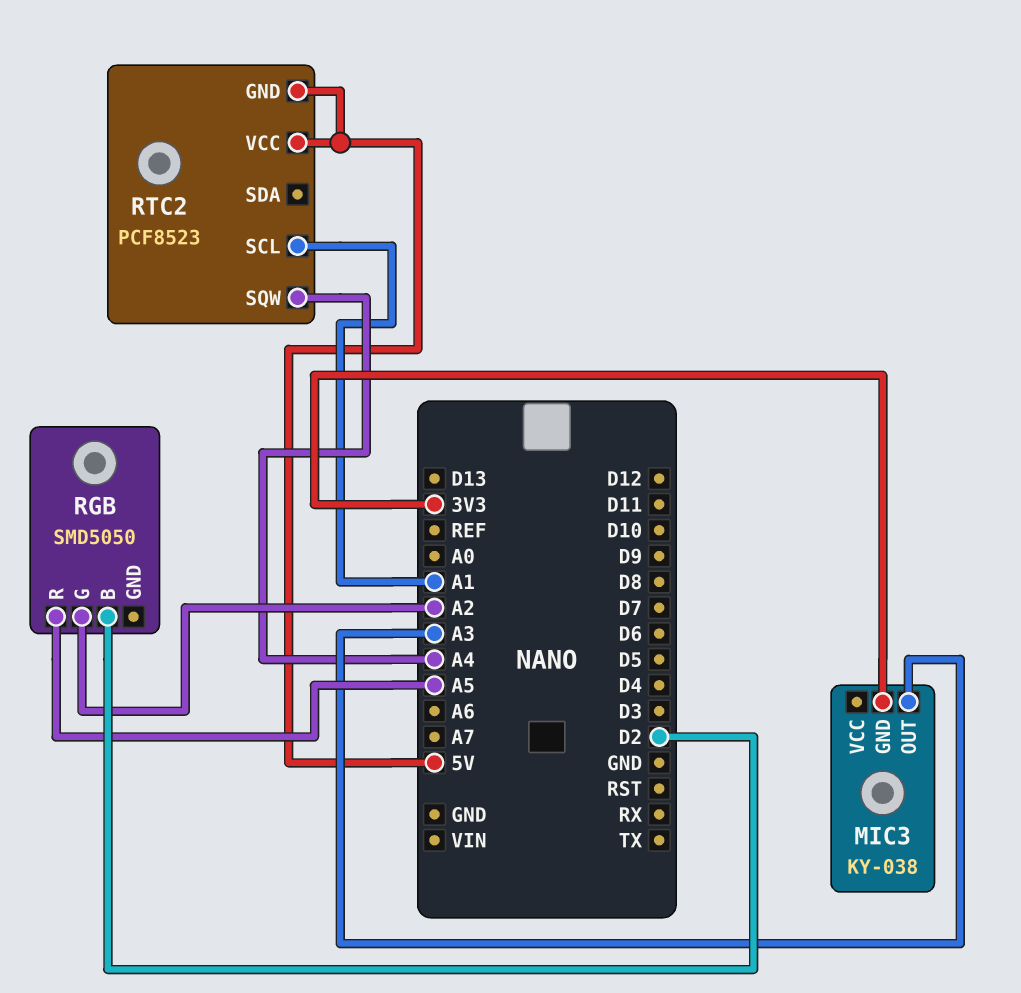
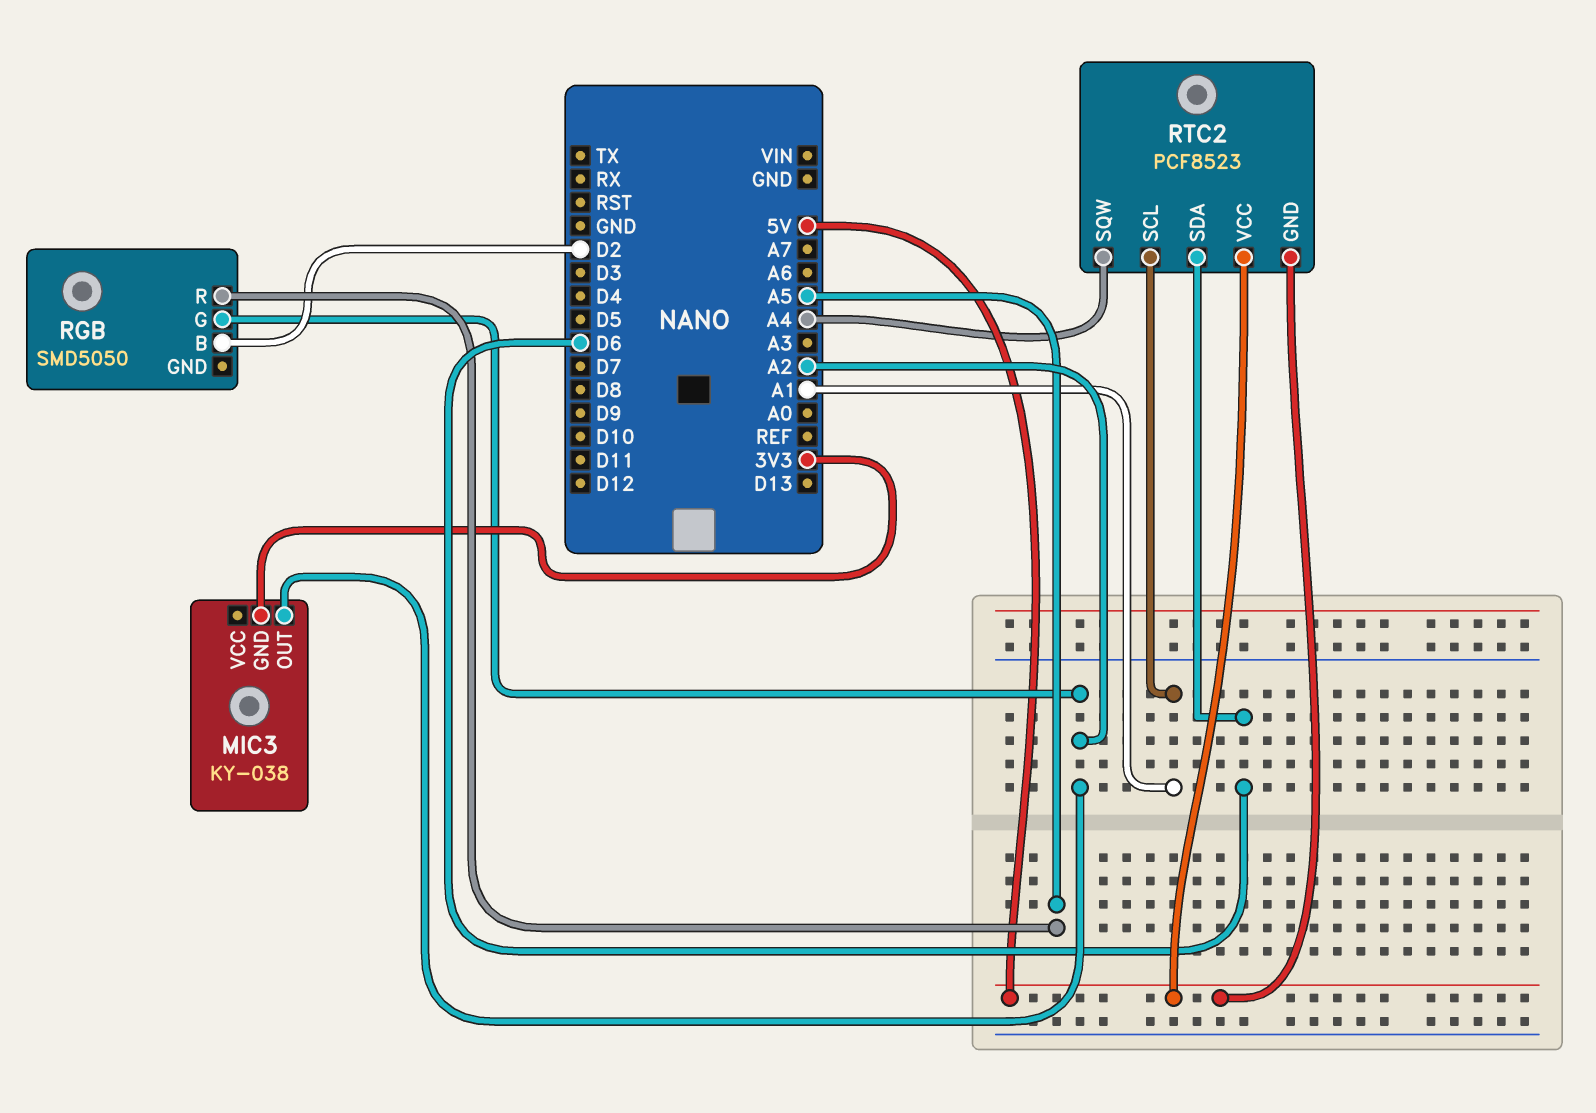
MIC3 pin OUT: A3 -> A2
RTC2 pin SDA: none -> D6

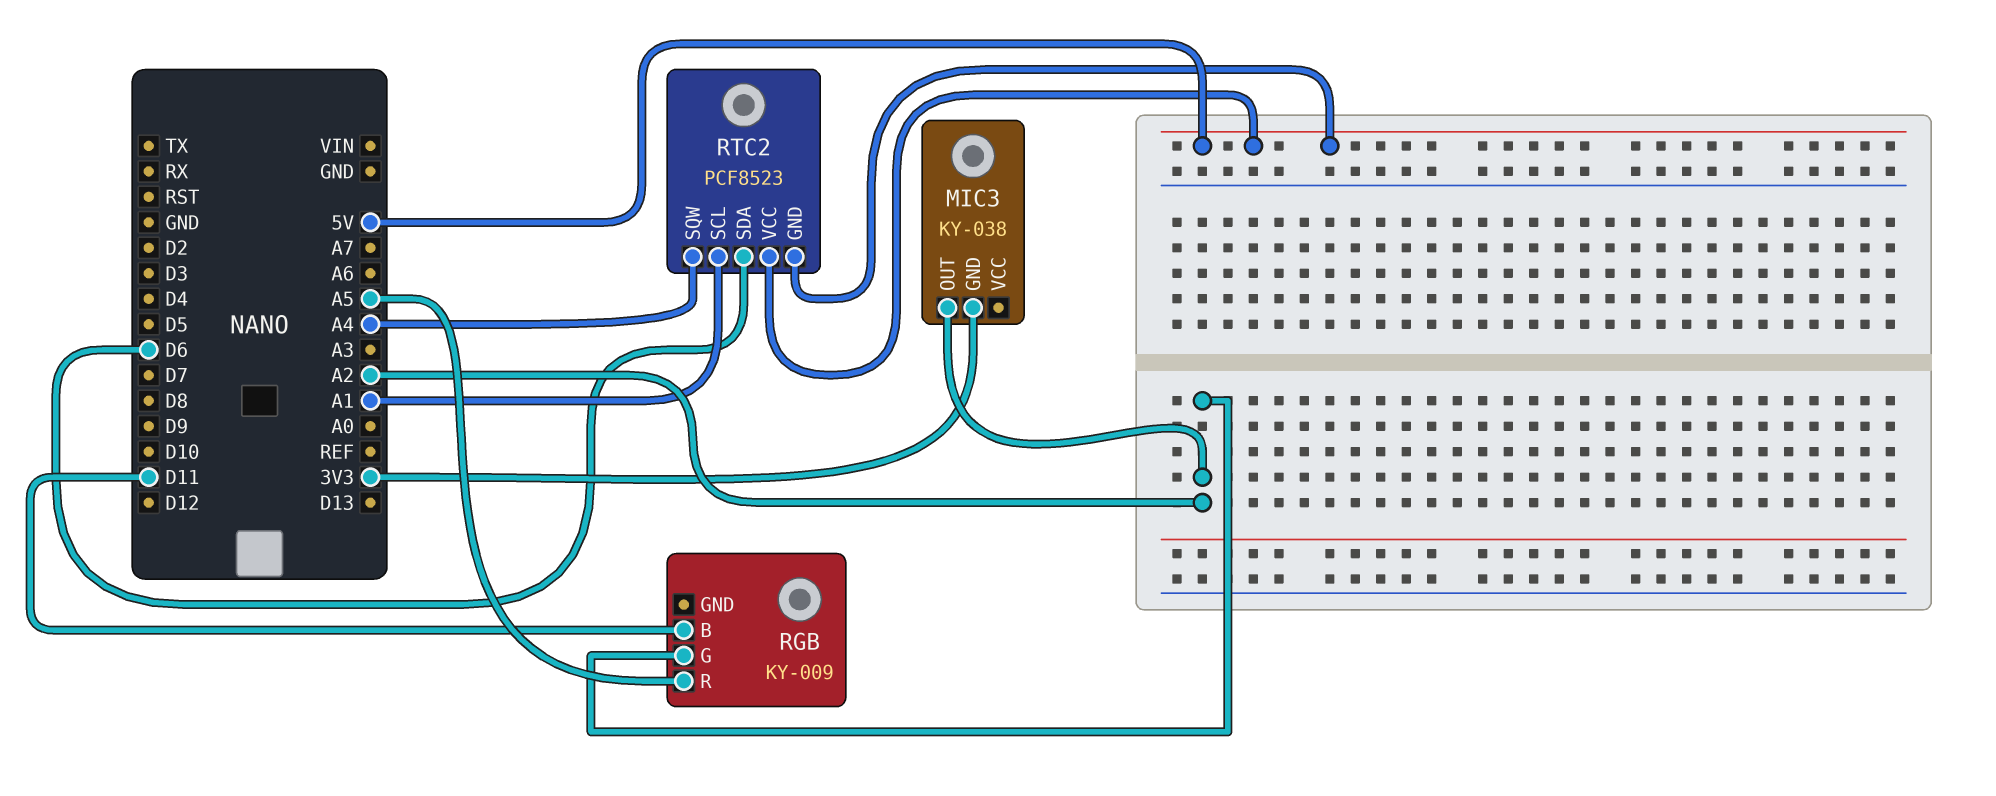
RGB: SMD5050 -> KY-009
RGB pin B: D2 -> D11

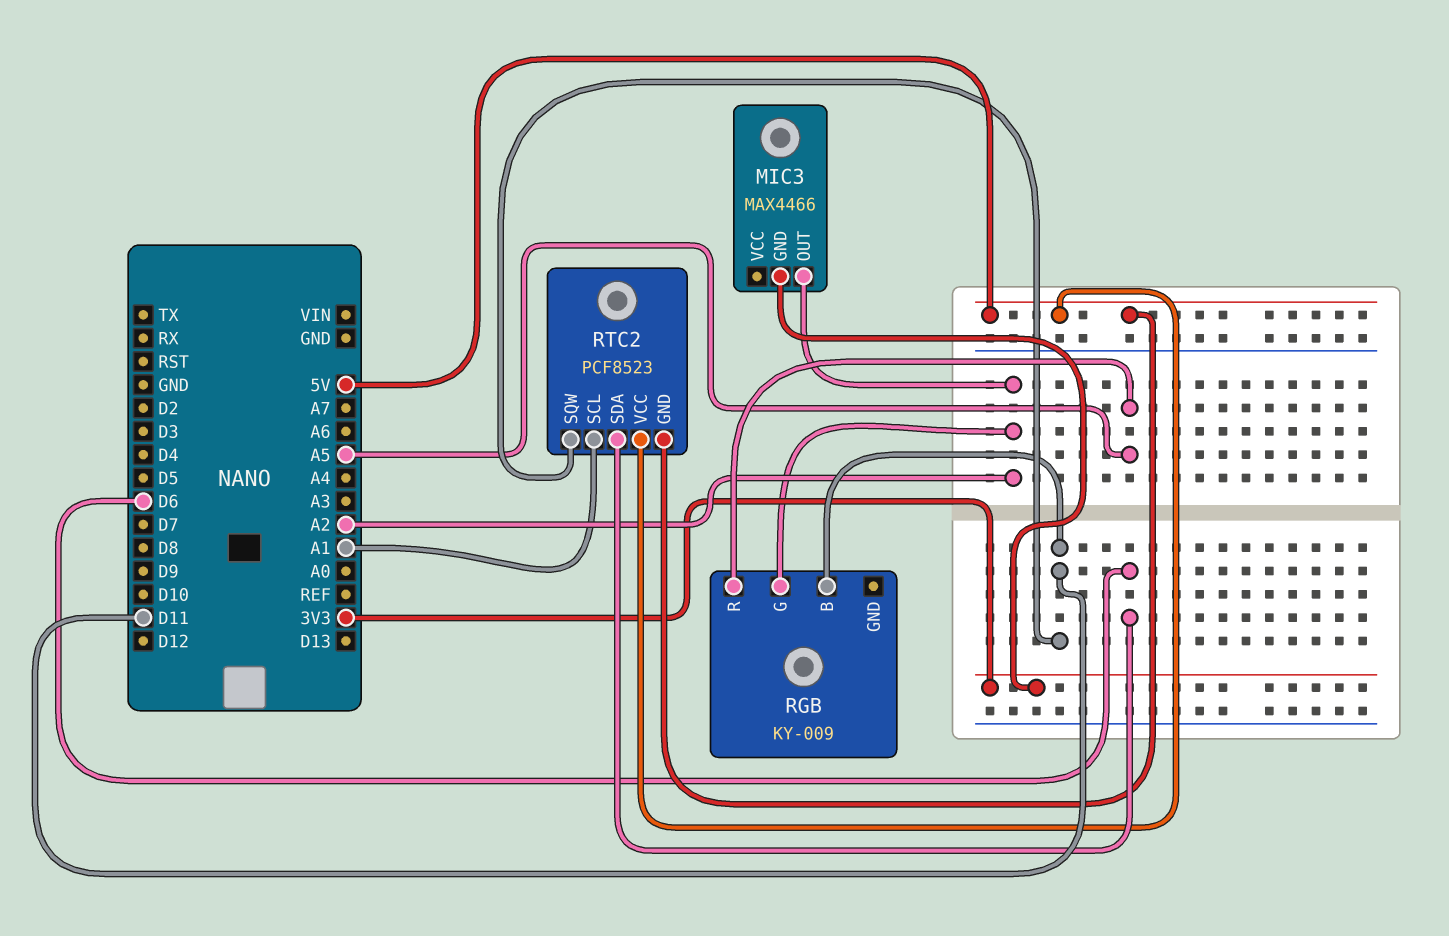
MIC3: KY-038 -> MAX4466
RTC2 pin SQW: A4 -> D11

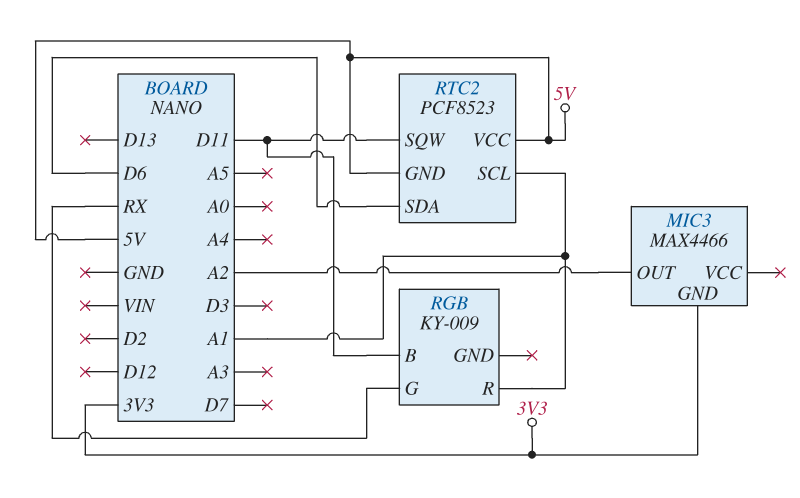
RGB pin G: A2 -> RX
RGB pin R: A5 -> A1

